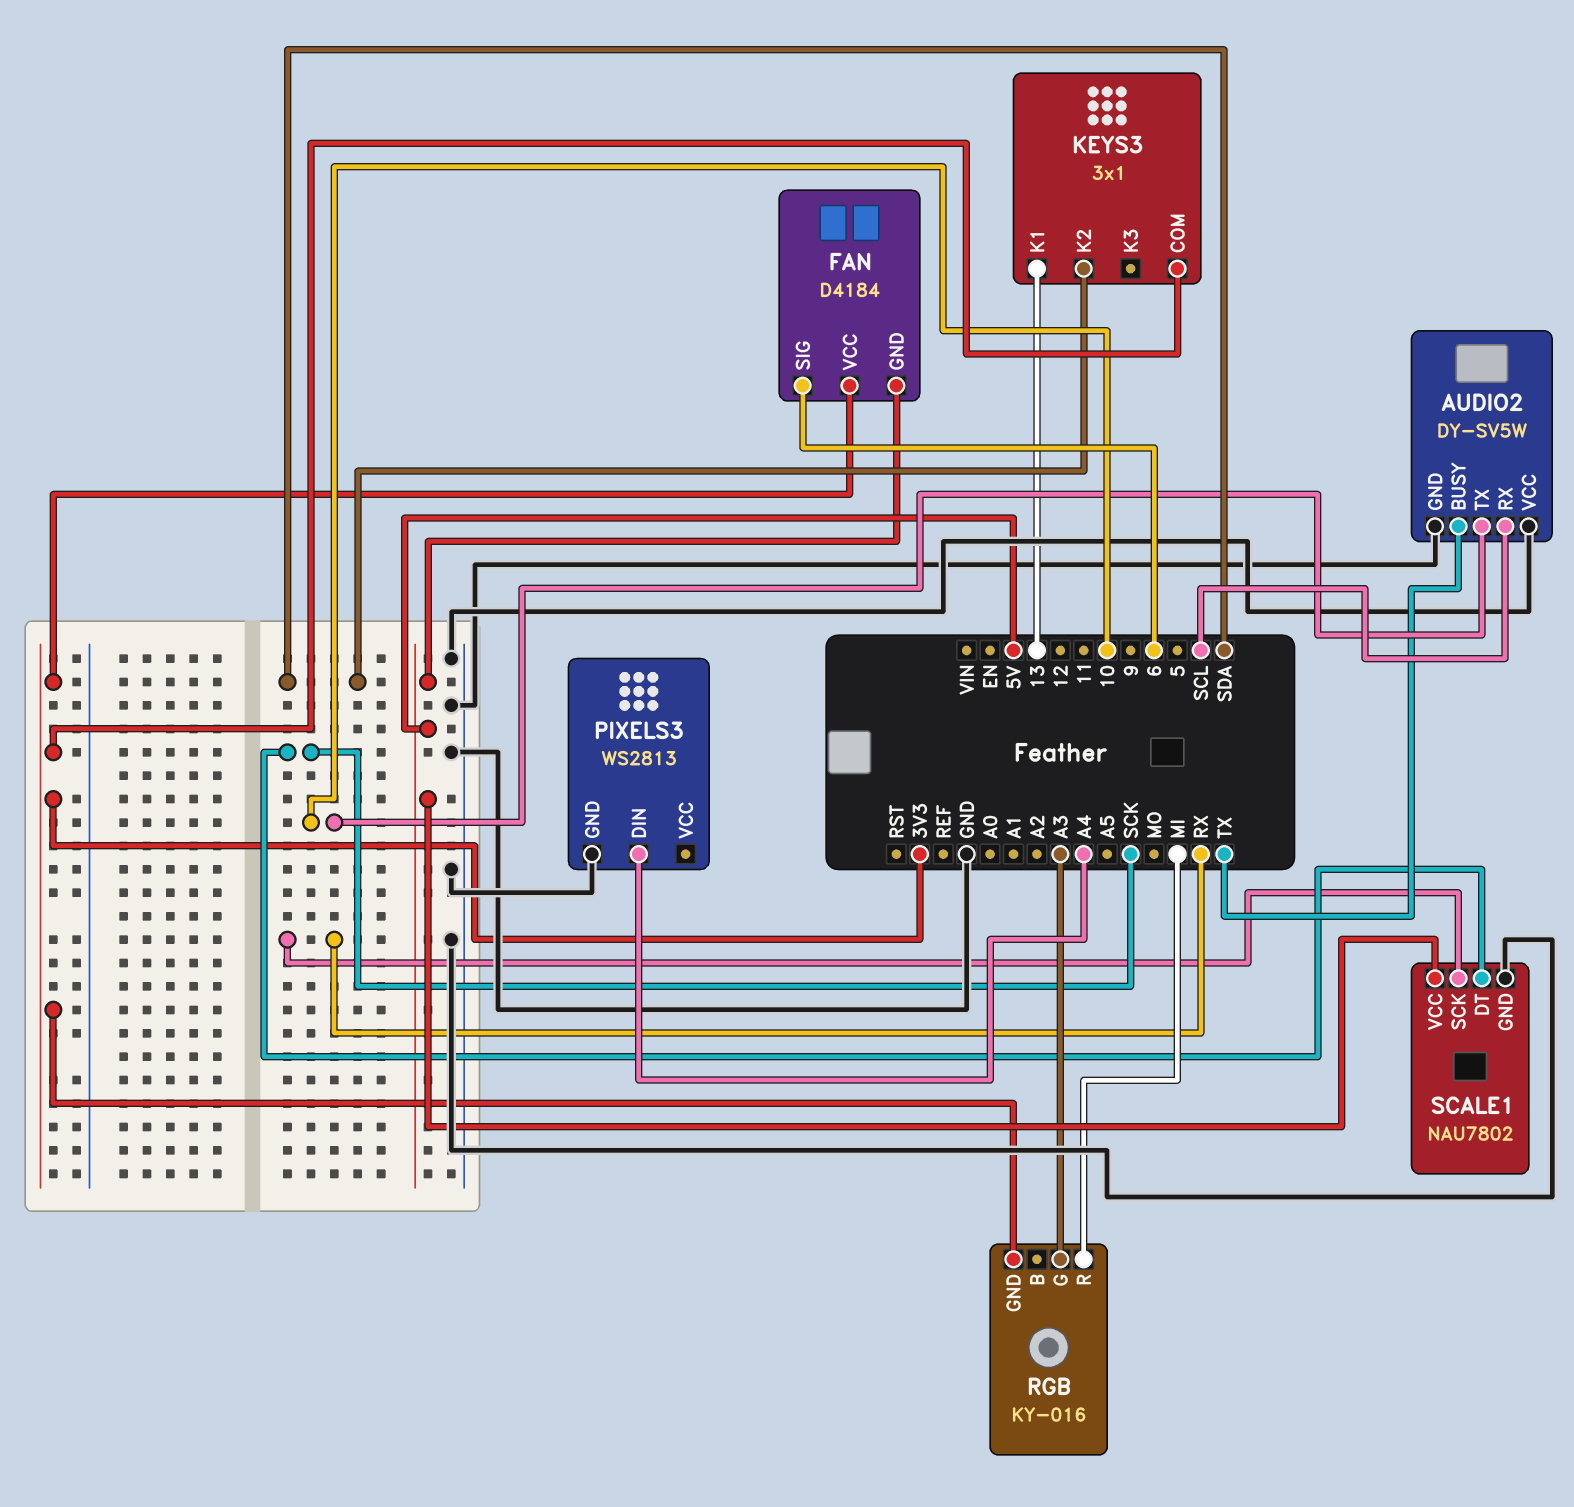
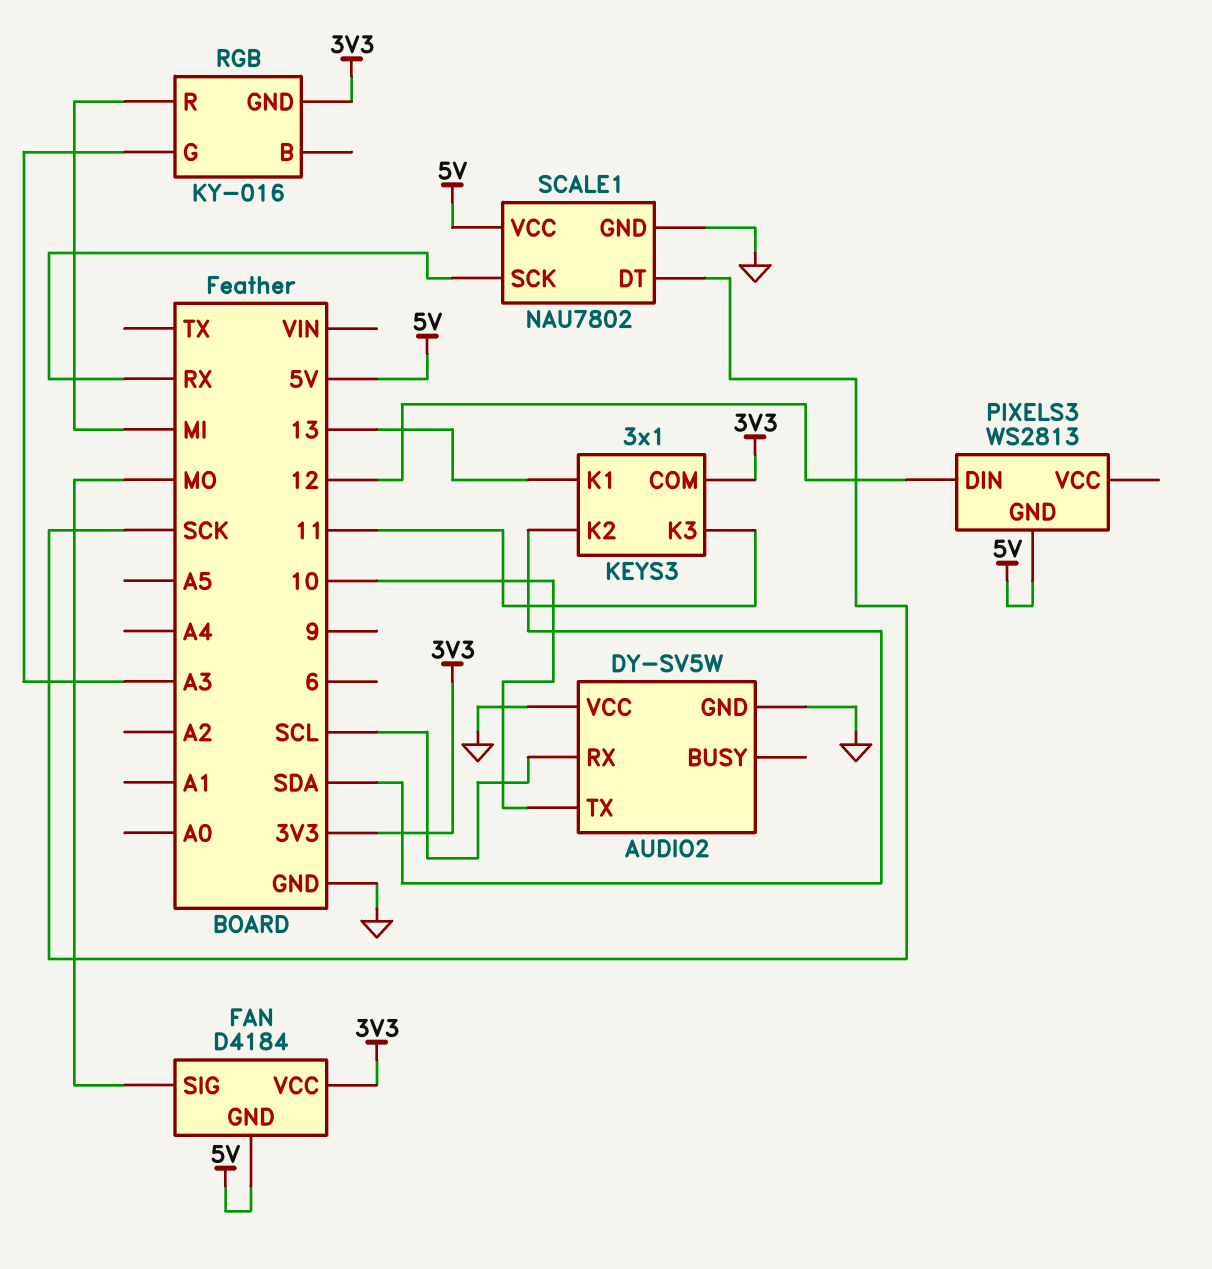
AUDIO2 pin BUSY: TX -> none
FAN pin SIG: 6 -> MO
KEYS3 pin K3: none -> 11
PIXELS3 pin DIN: A4 -> 12
PIXELS3 pin GND: GND -> 5V

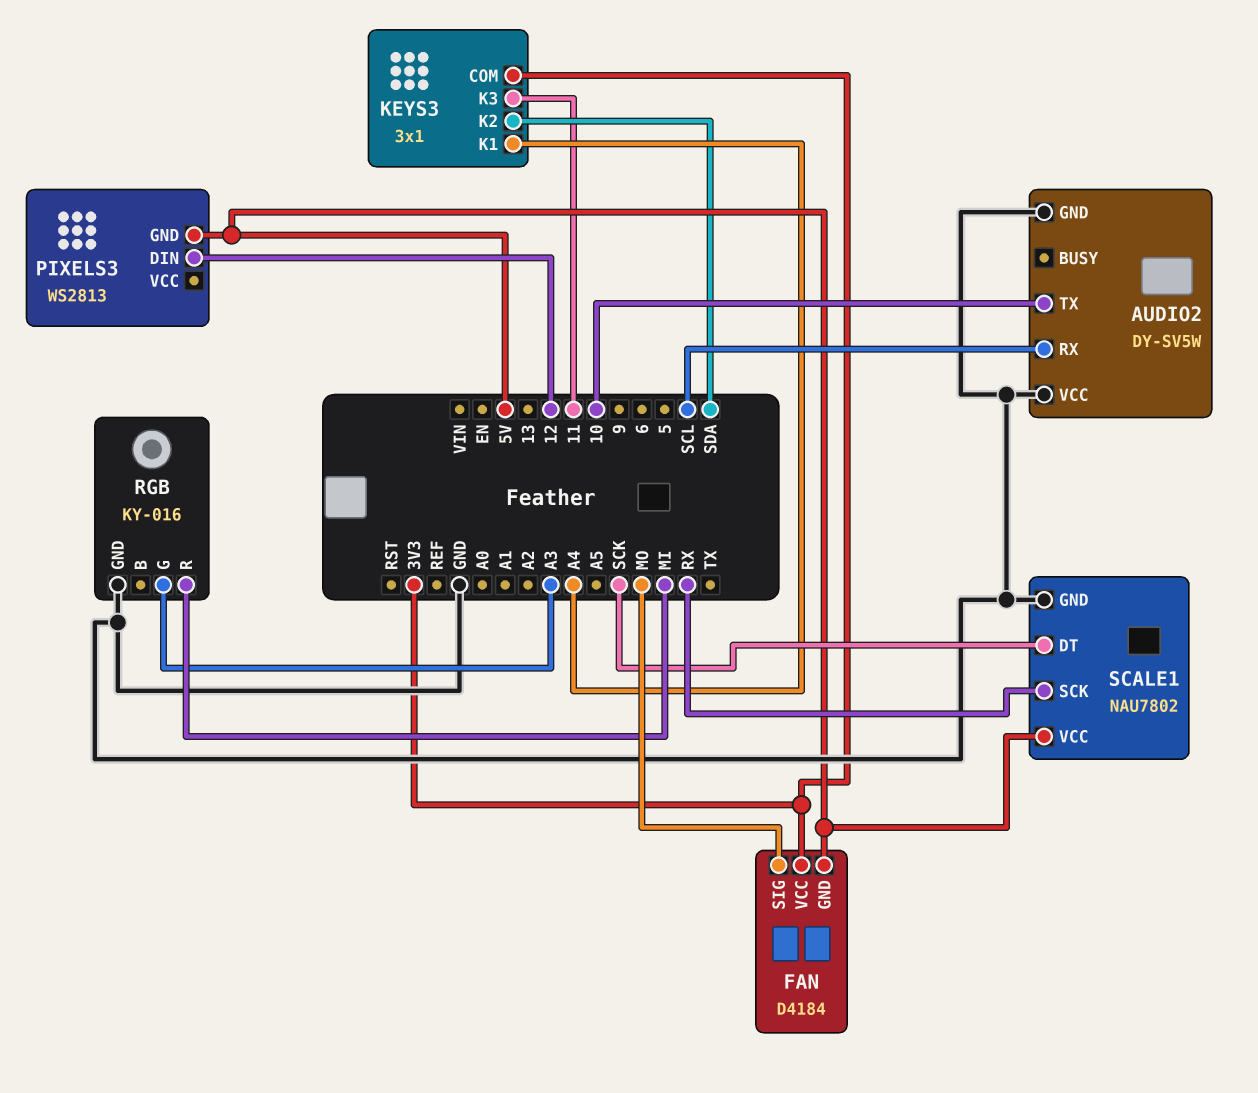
KEYS3 pin K1: 13 -> A4
RGB pin GND: 3V3 -> GND

